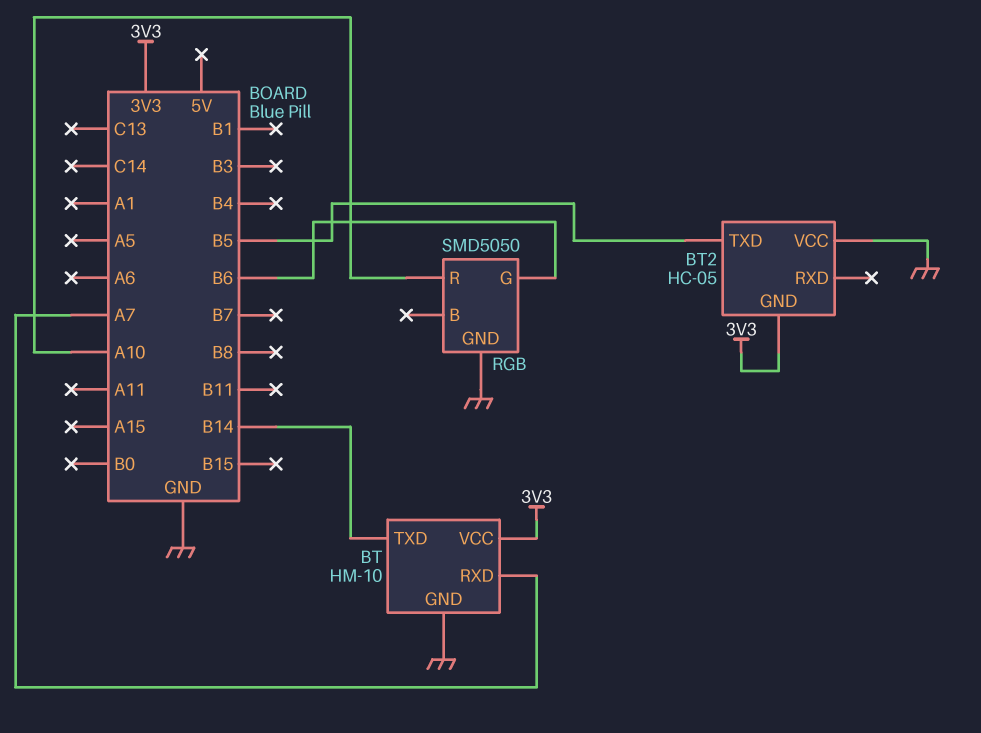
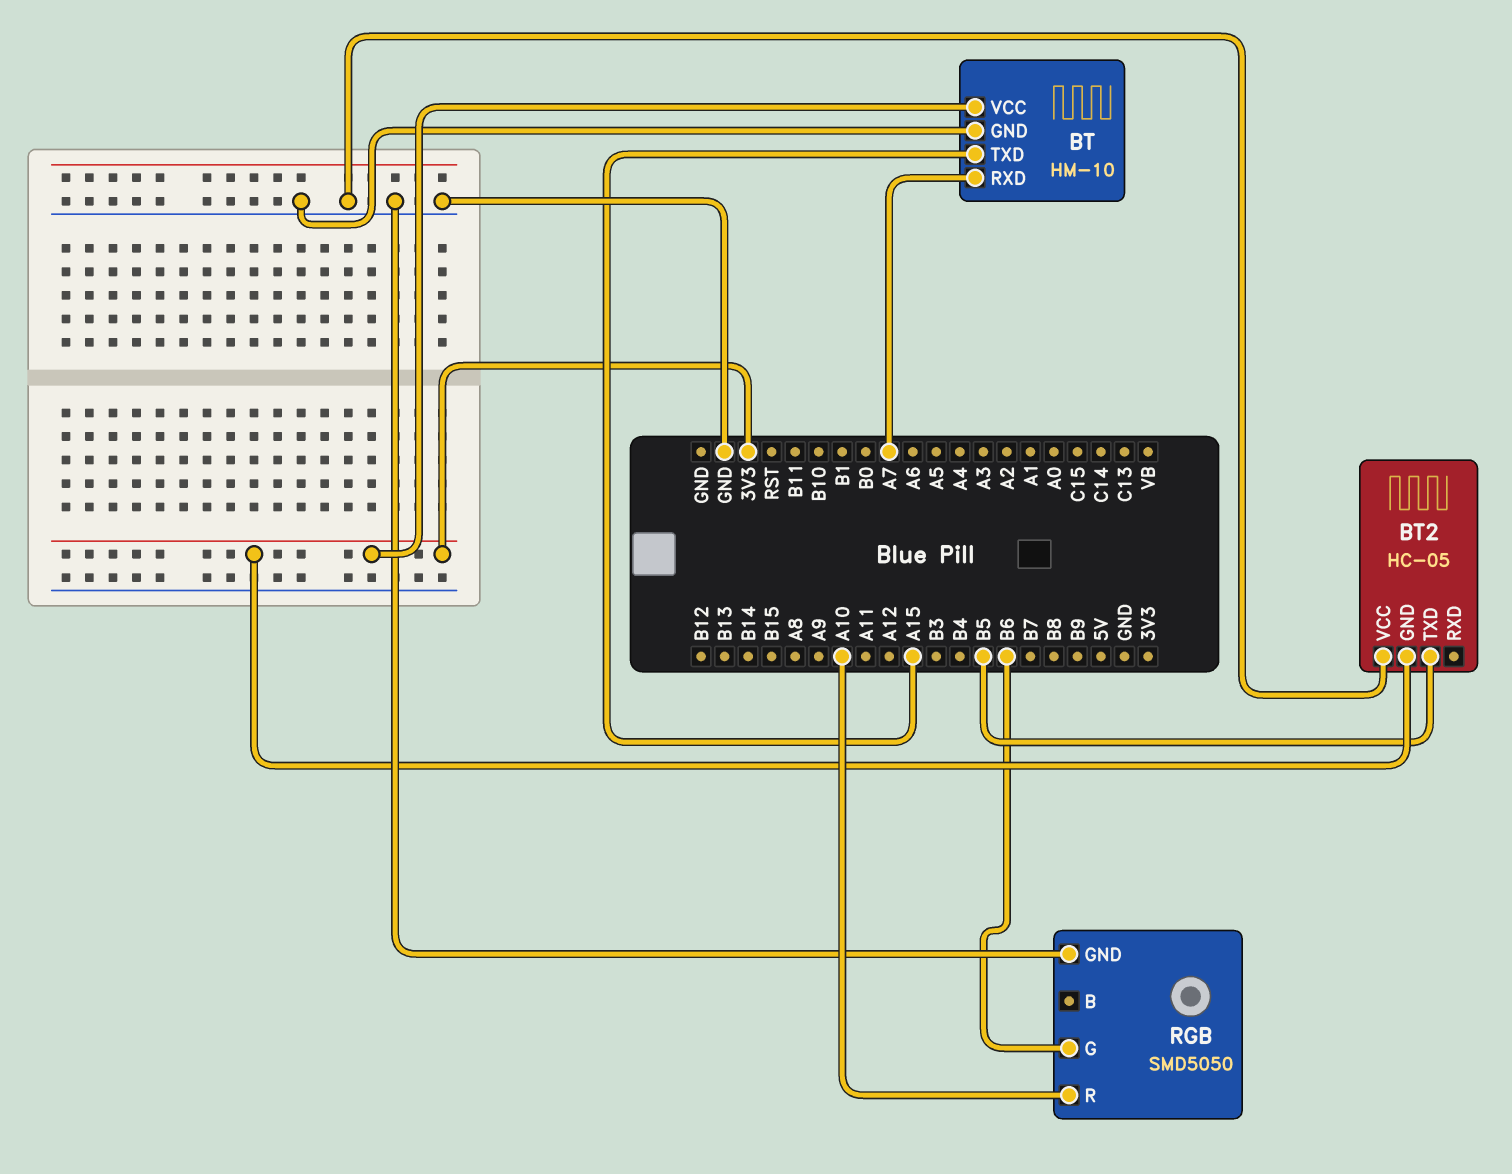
BT pin TXD: B14 -> A15

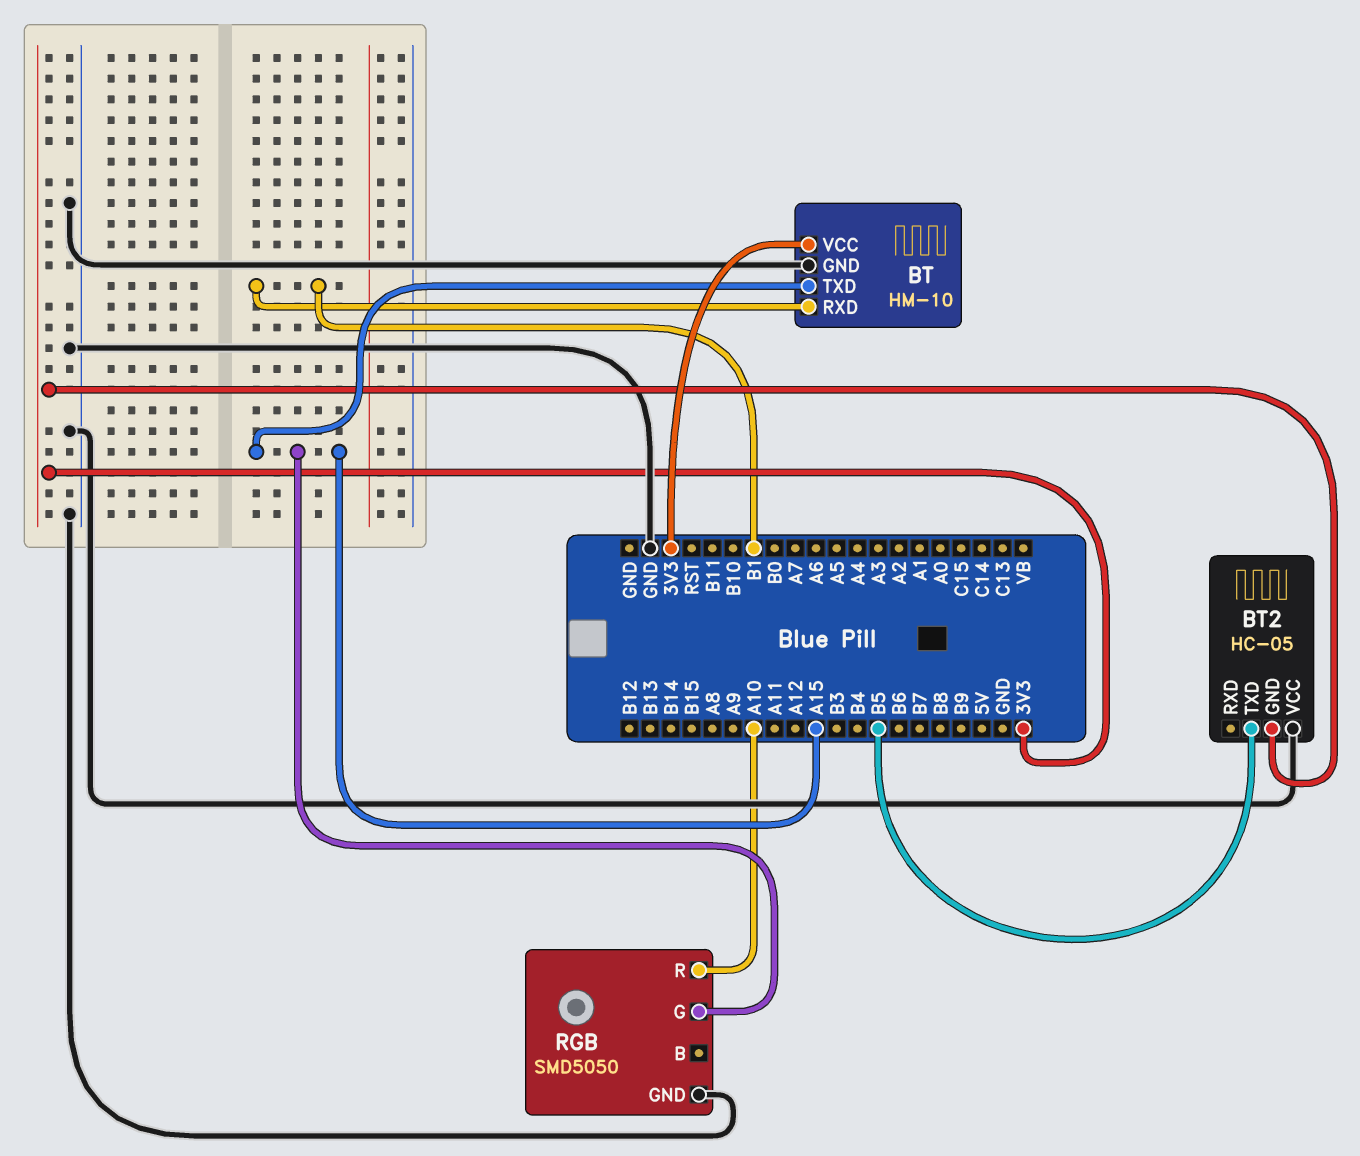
BT pin RXD: A7 -> B1
RGB pin G: B6 -> A15

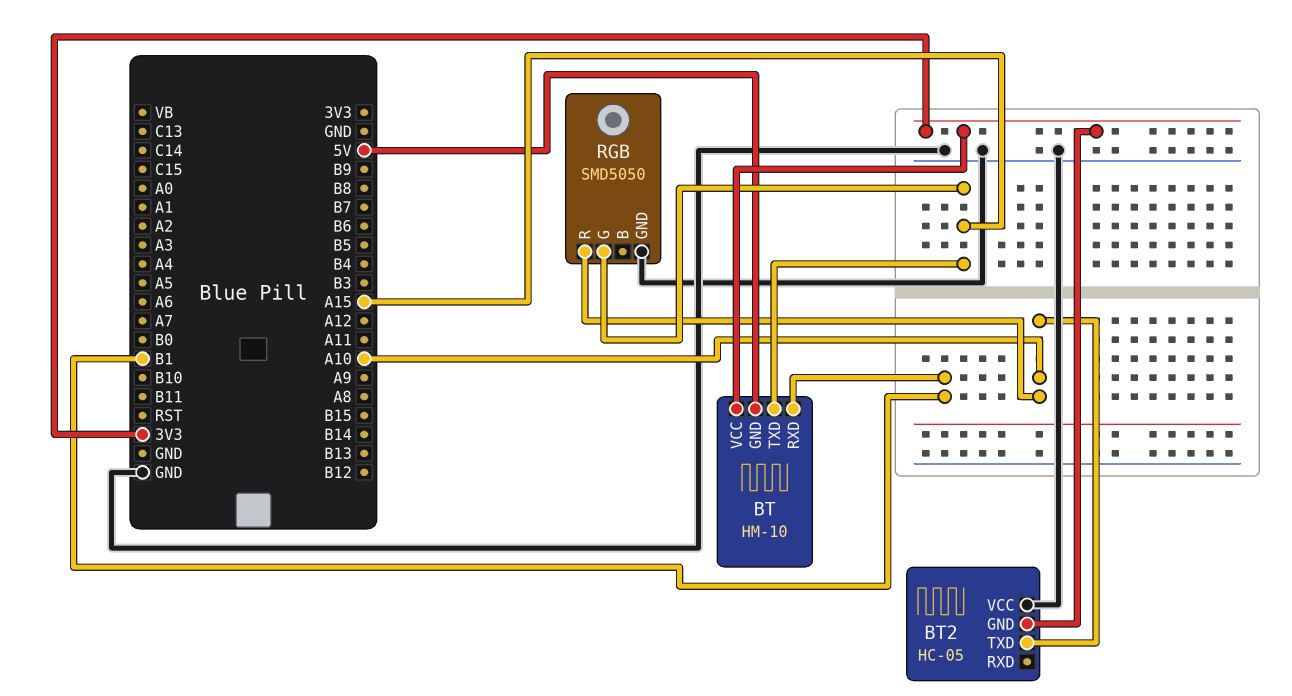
BT pin GND: GND -> 5V
BT2 pin TXD: B5 -> A10

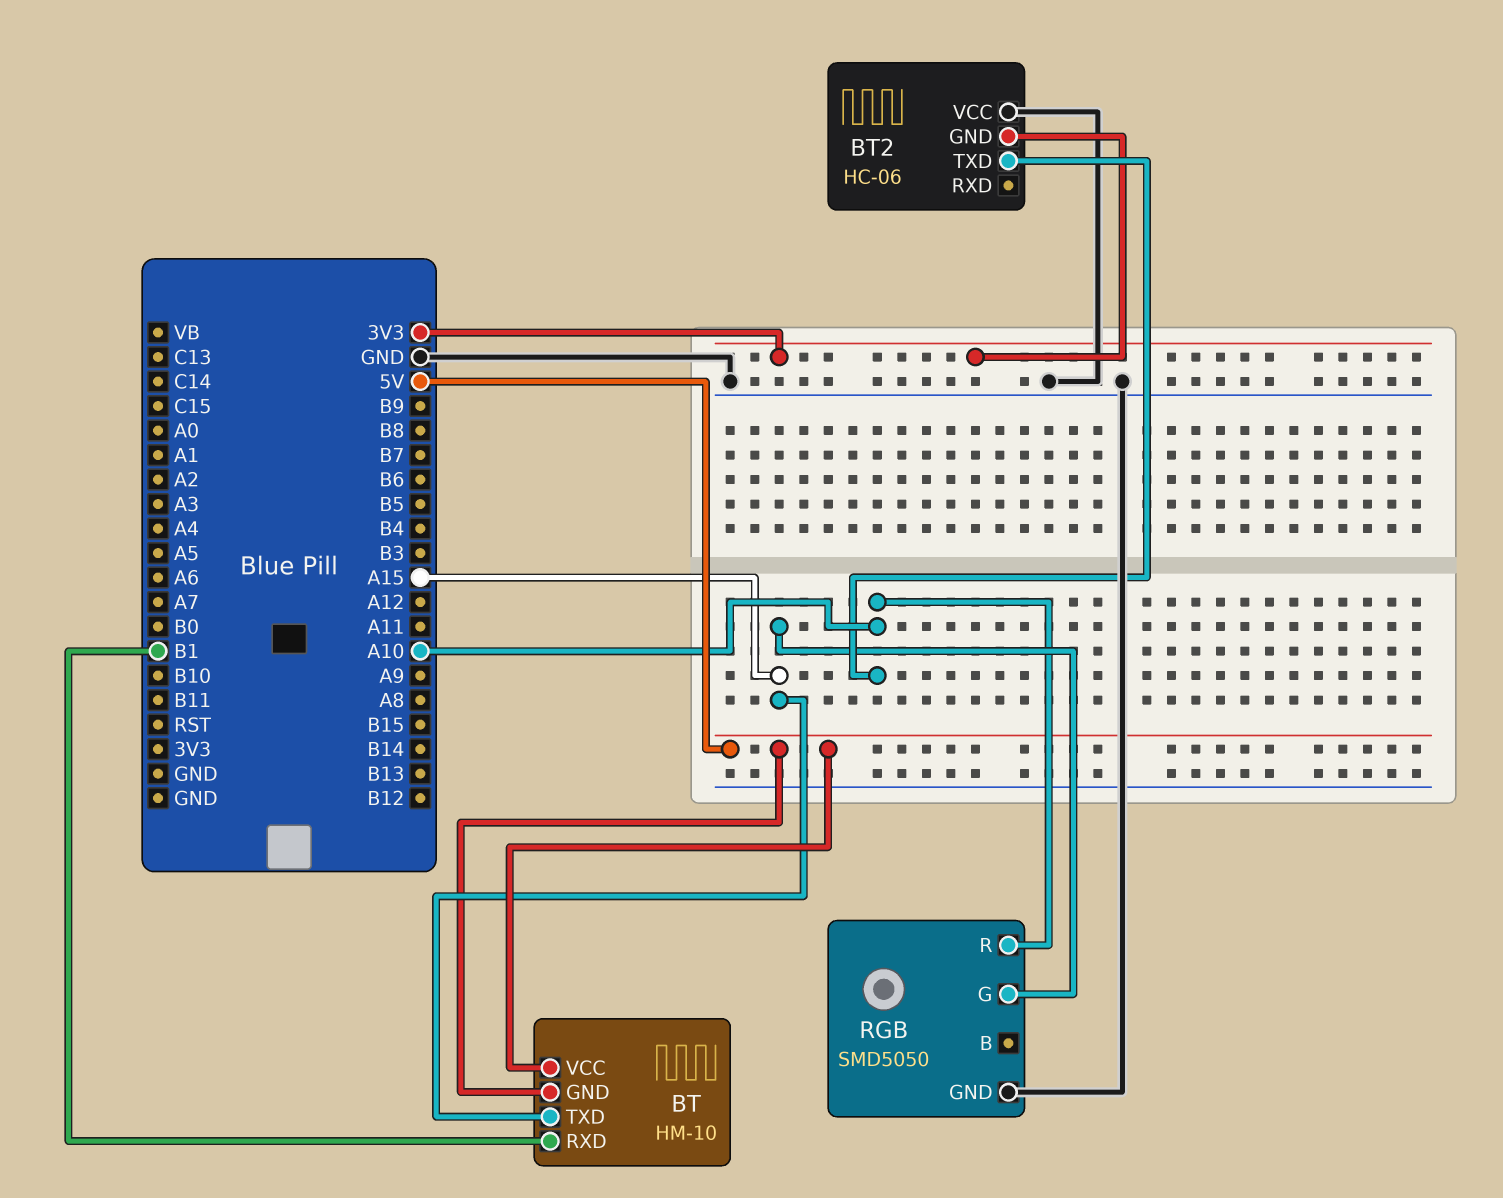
BT pin VCC: 3V3 -> 5V
BT2: HC-05 -> HC-06

